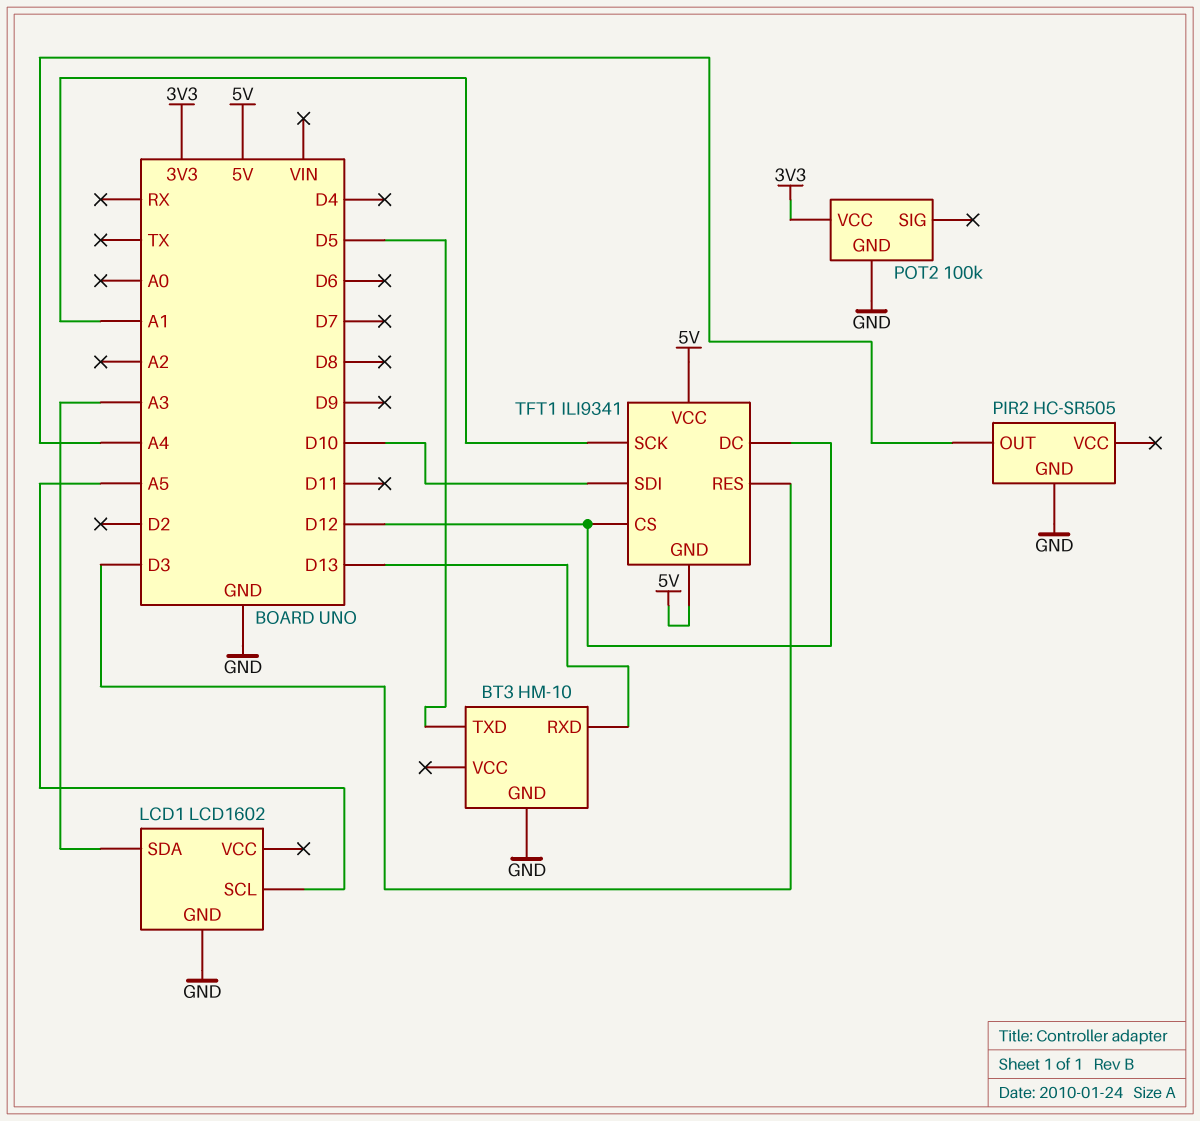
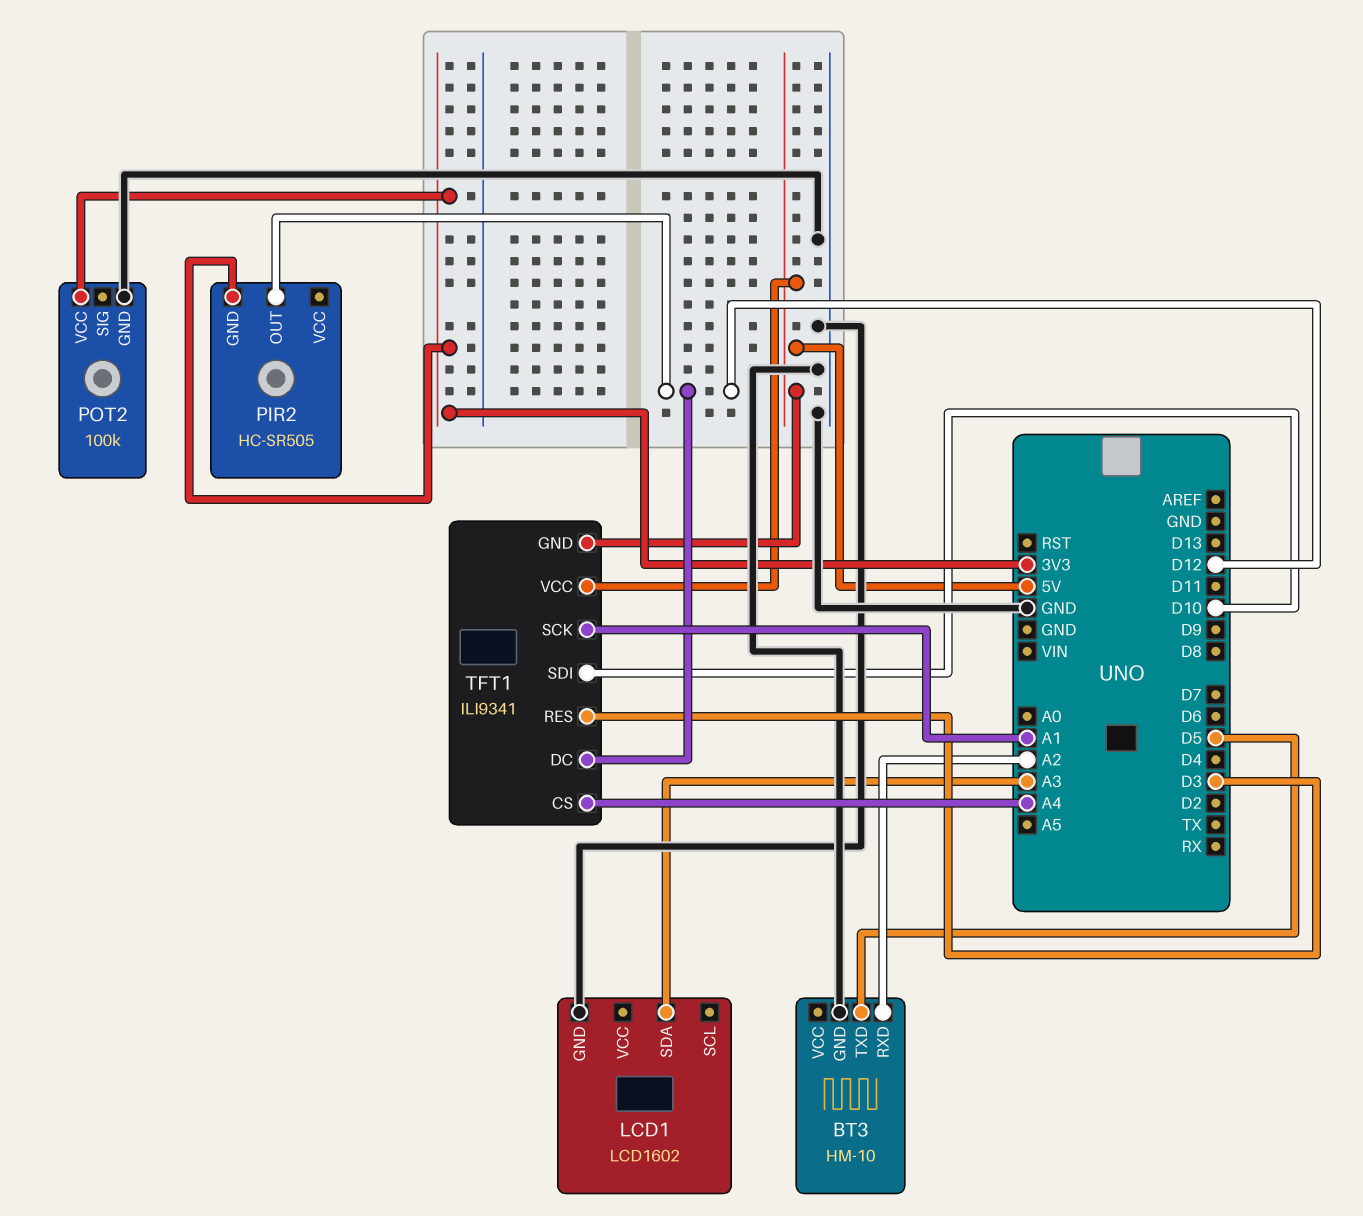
BT3 pin RXD: D13 -> A2
LCD1 pin SCL: A5 -> none
PIR2 pin GND: GND -> 3V3
PIR2 pin OUT: A4 -> D12
TFT1 pin CS: D12 -> A4

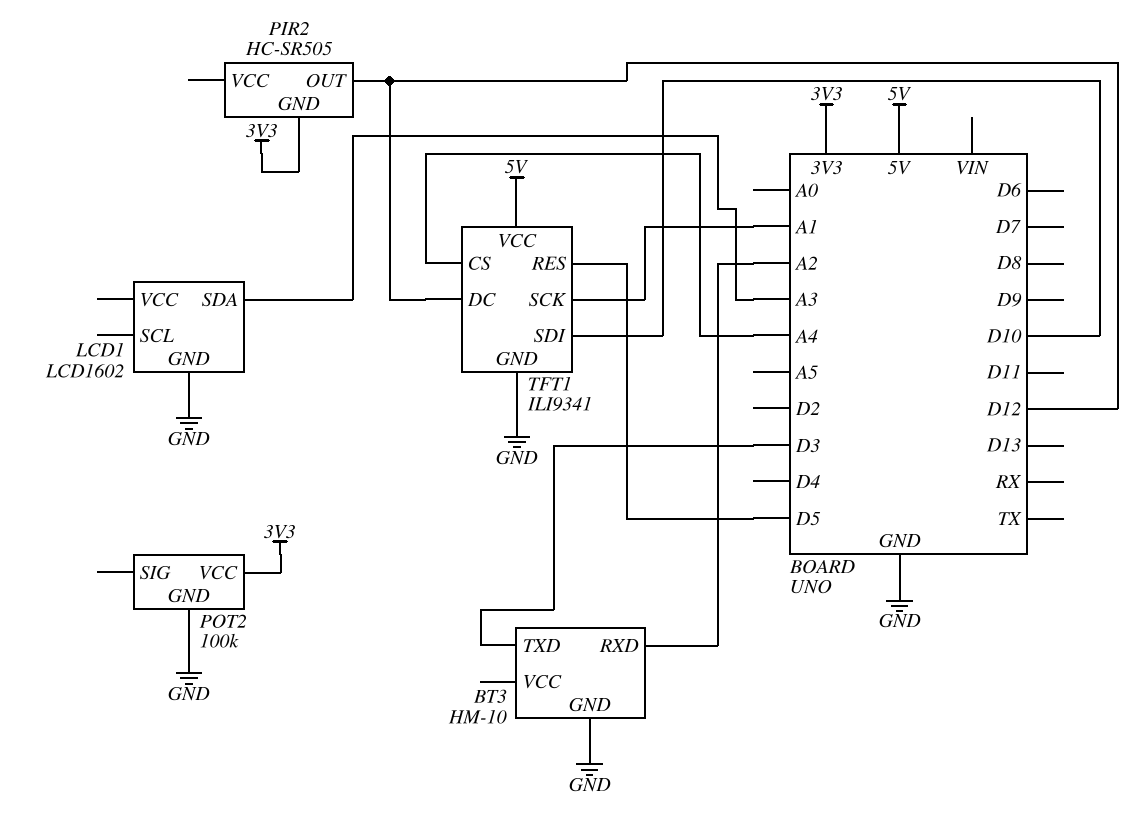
BT3 pin TXD: D5 -> D3
TFT1 pin GND: 5V -> GND
TFT1 pin RES: D3 -> D5

